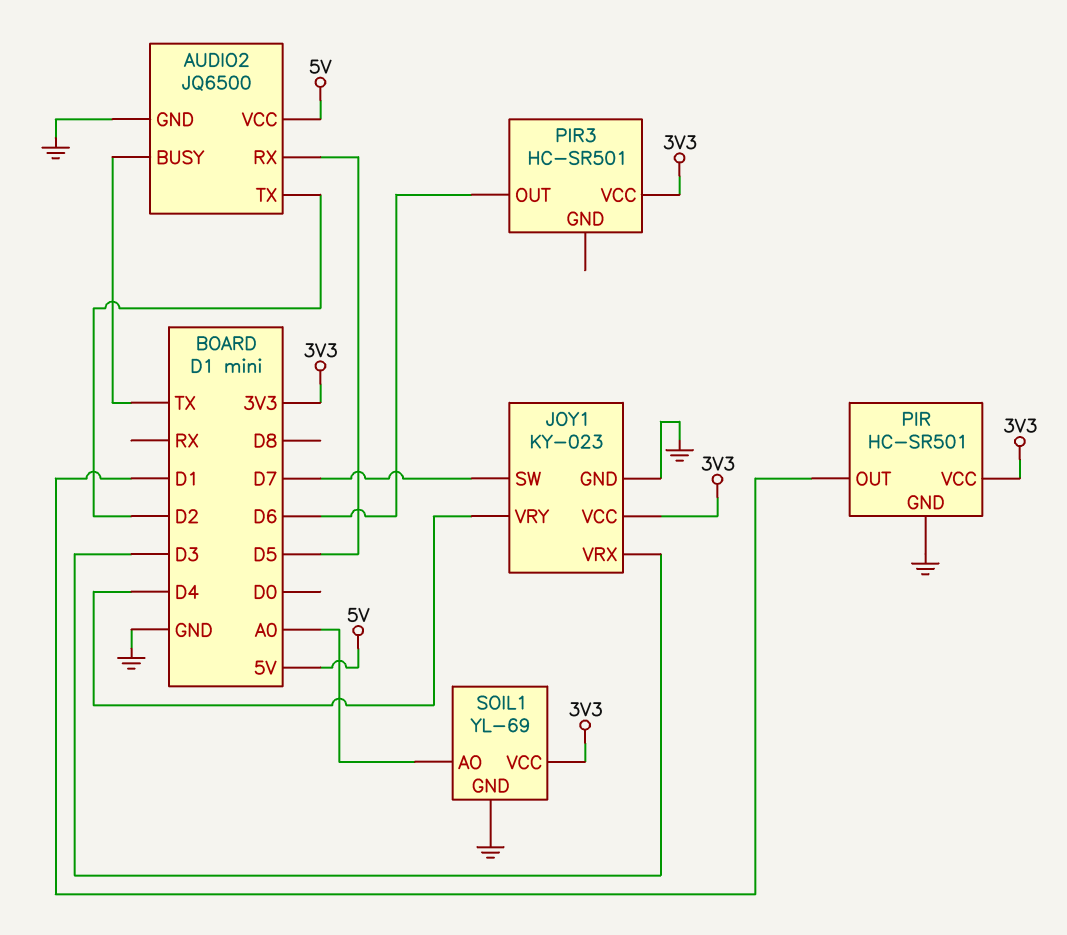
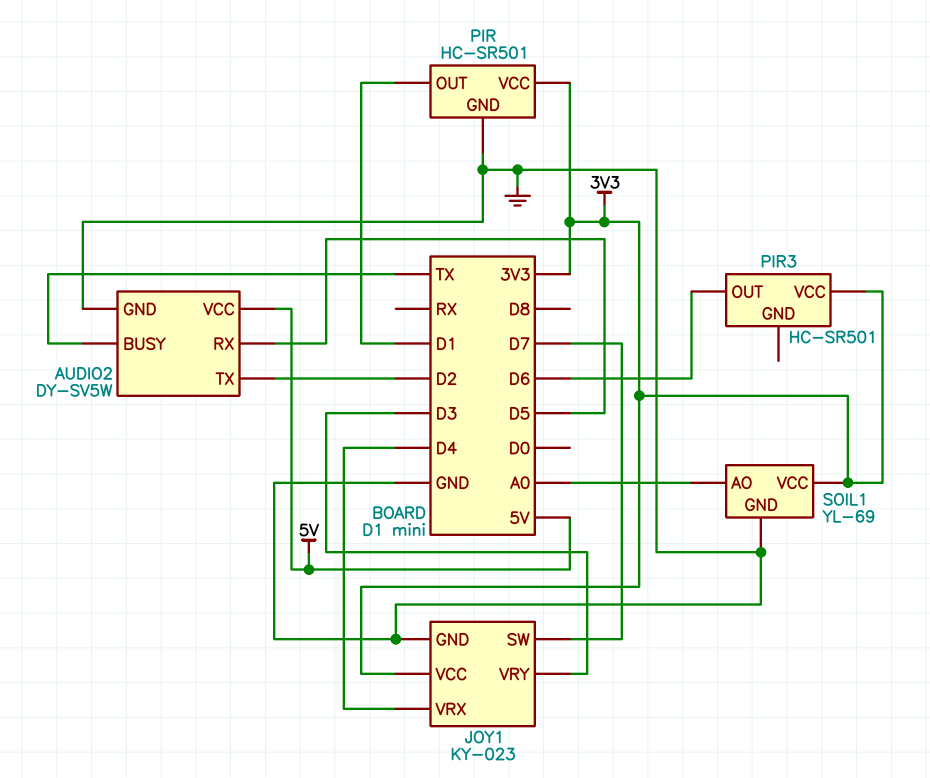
AUDIO2: JQ6500 -> DY-SV5W
JOY1 pin VRX: D3 -> D4
JOY1 pin VRY: D4 -> D3

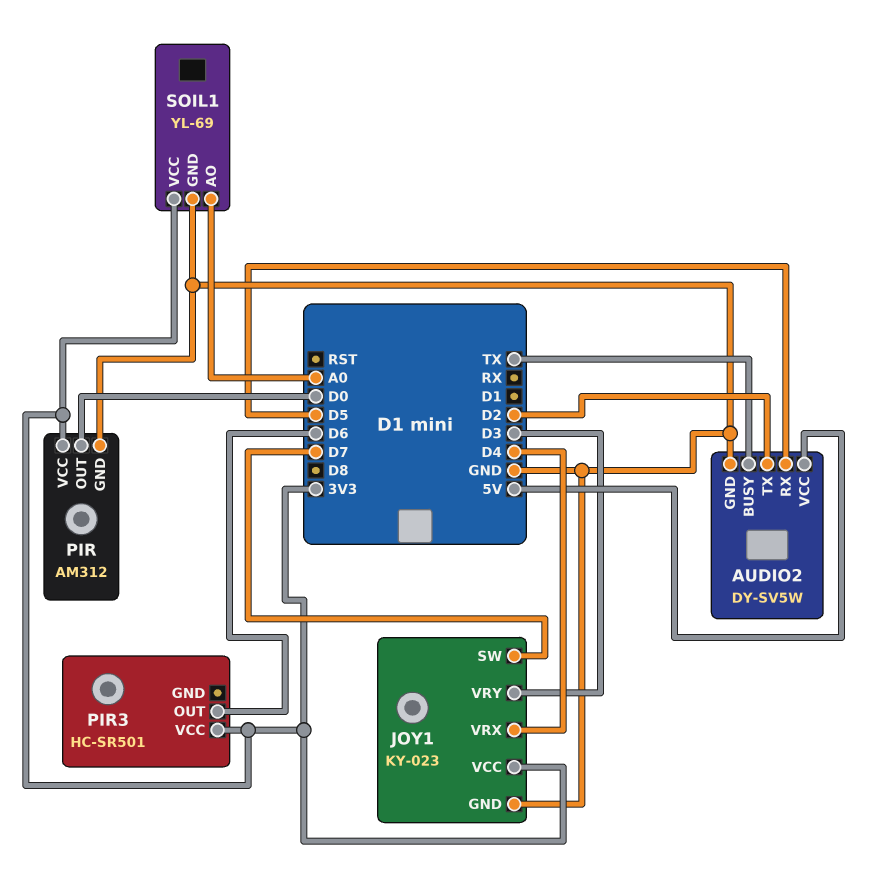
PIR: HC-SR501 -> AM312
PIR pin OUT: D1 -> D0

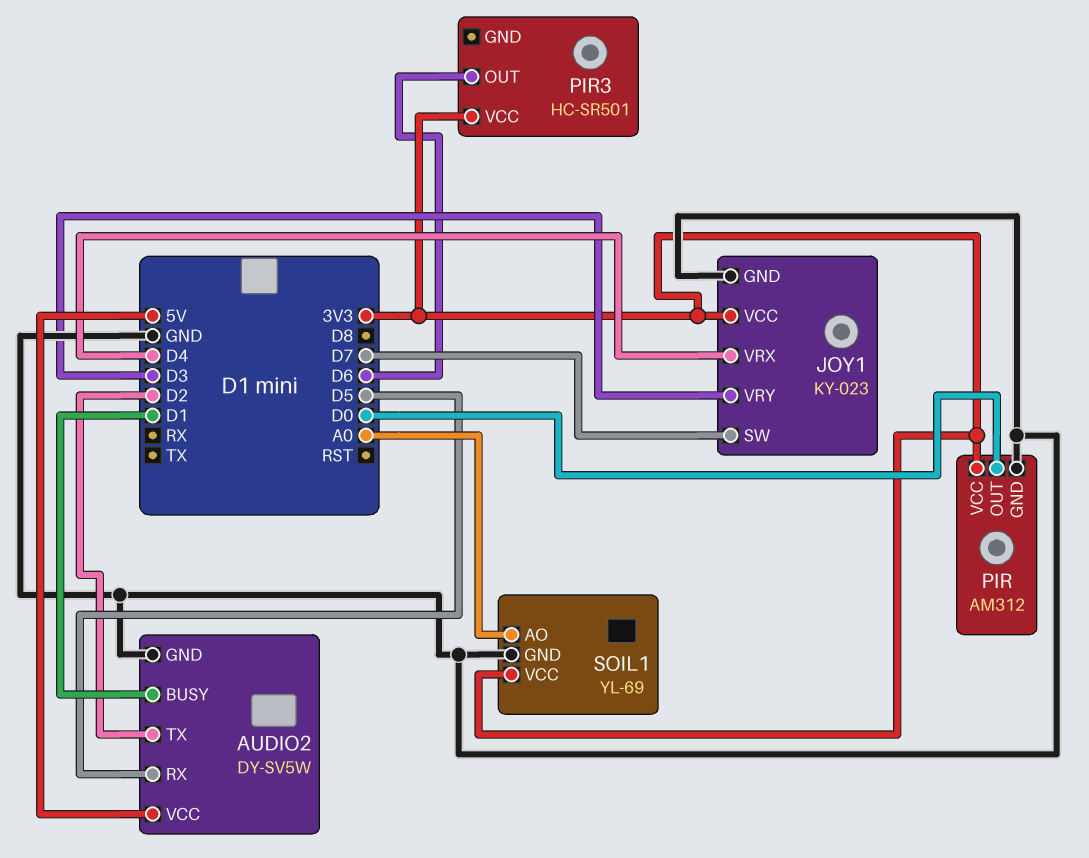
AUDIO2 pin BUSY: TX -> D1

